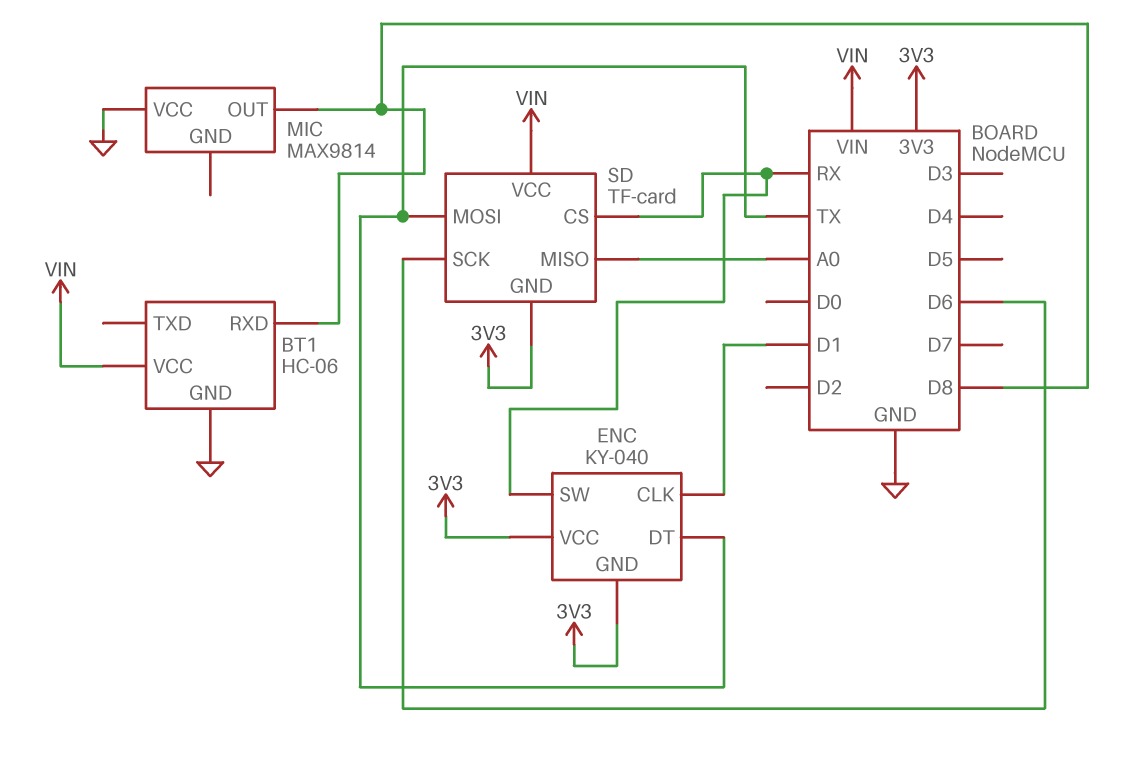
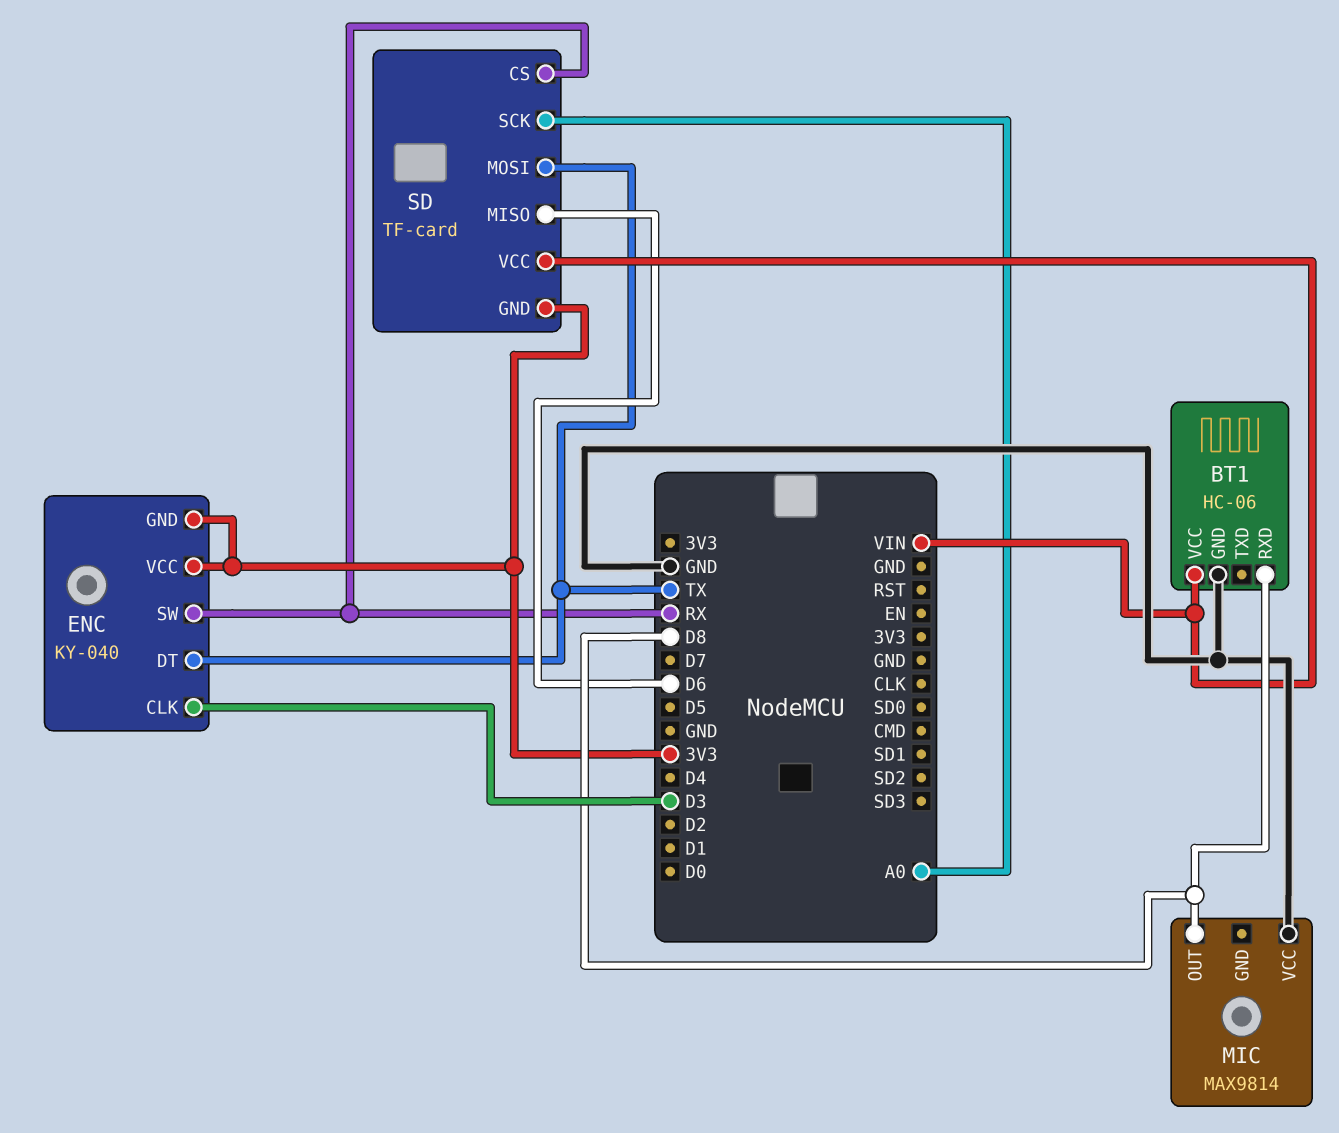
ENC pin CLK: D1 -> D3
SD pin MISO: A0 -> D6
SD pin SCK: D6 -> A0

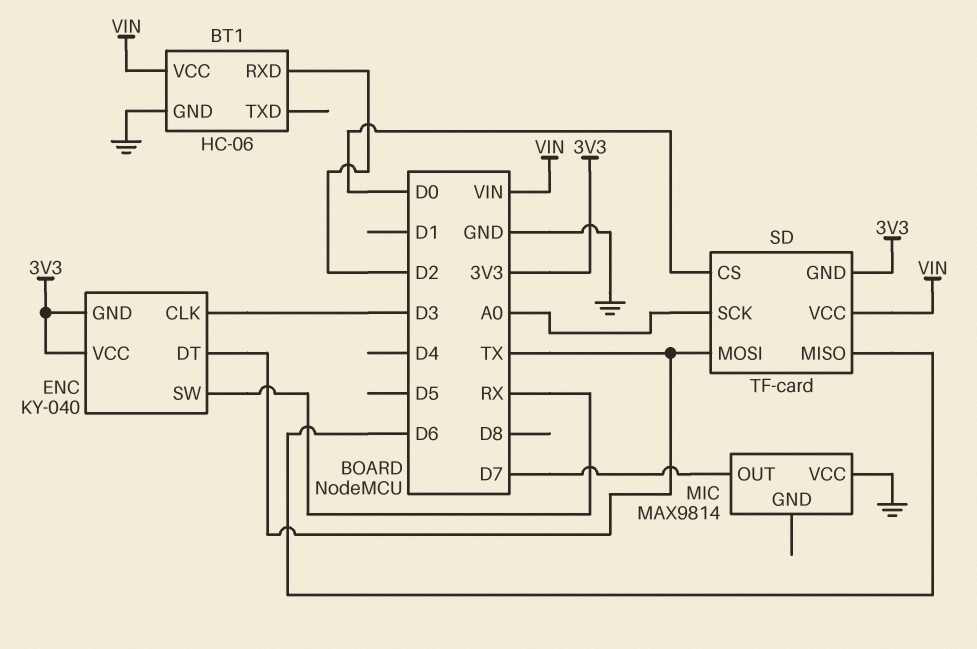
BT1 pin RXD: D8 -> D2
MIC pin OUT: D8 -> D7
SD pin CS: RX -> D0

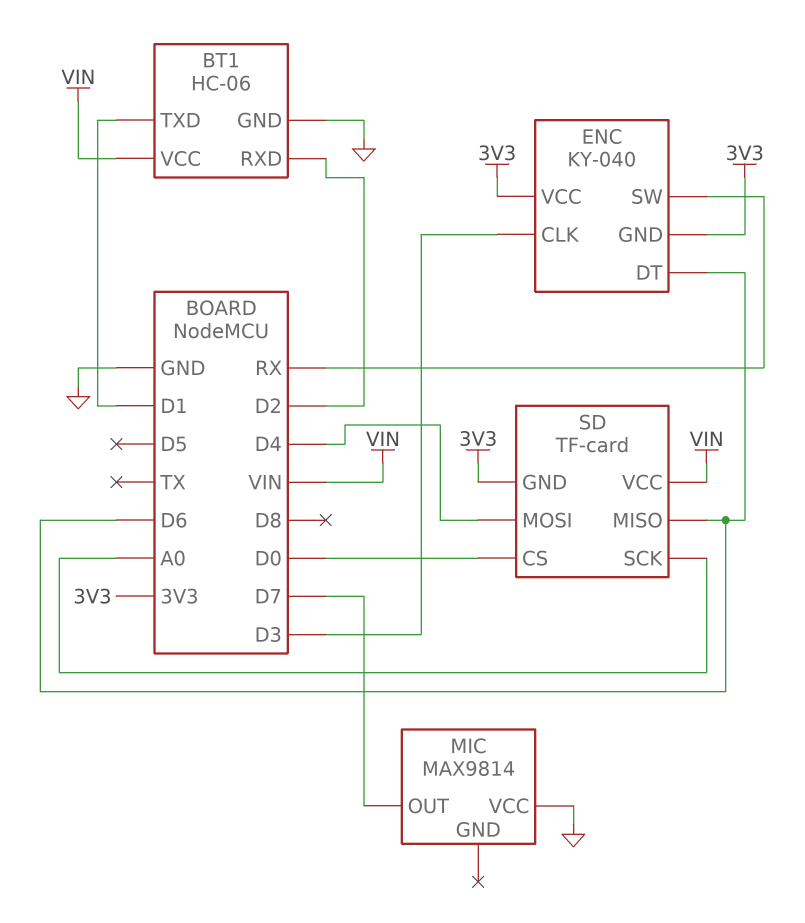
BT1 pin TXD: none -> D1
ENC pin DT: TX -> D6
SD pin MOSI: TX -> D4

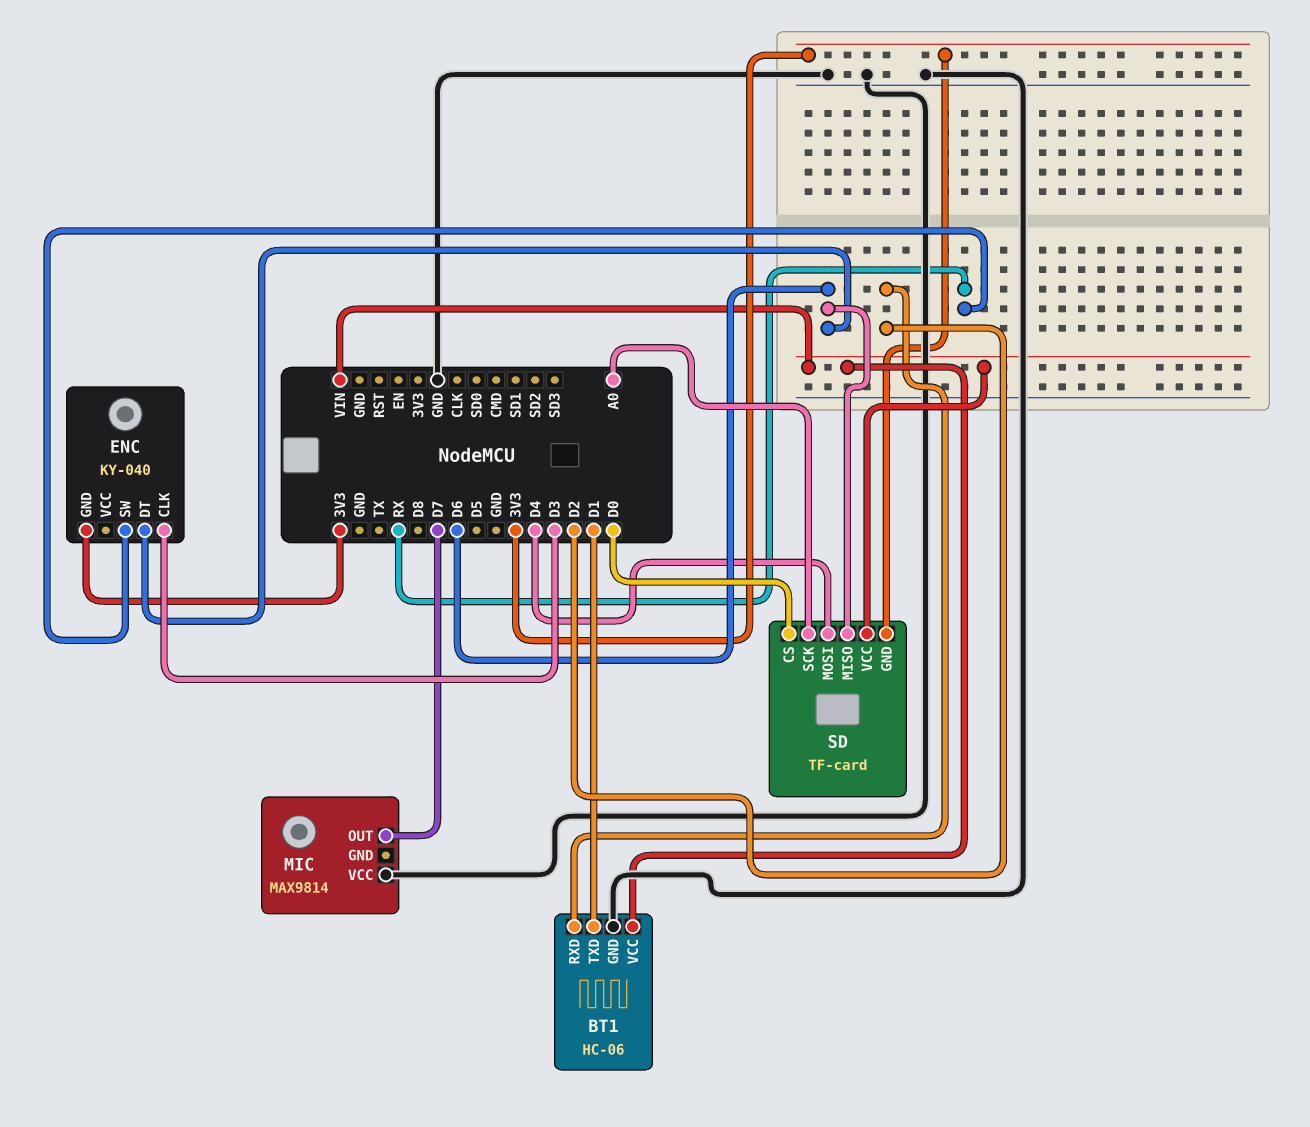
ENC pin VCC: 3V3 -> none

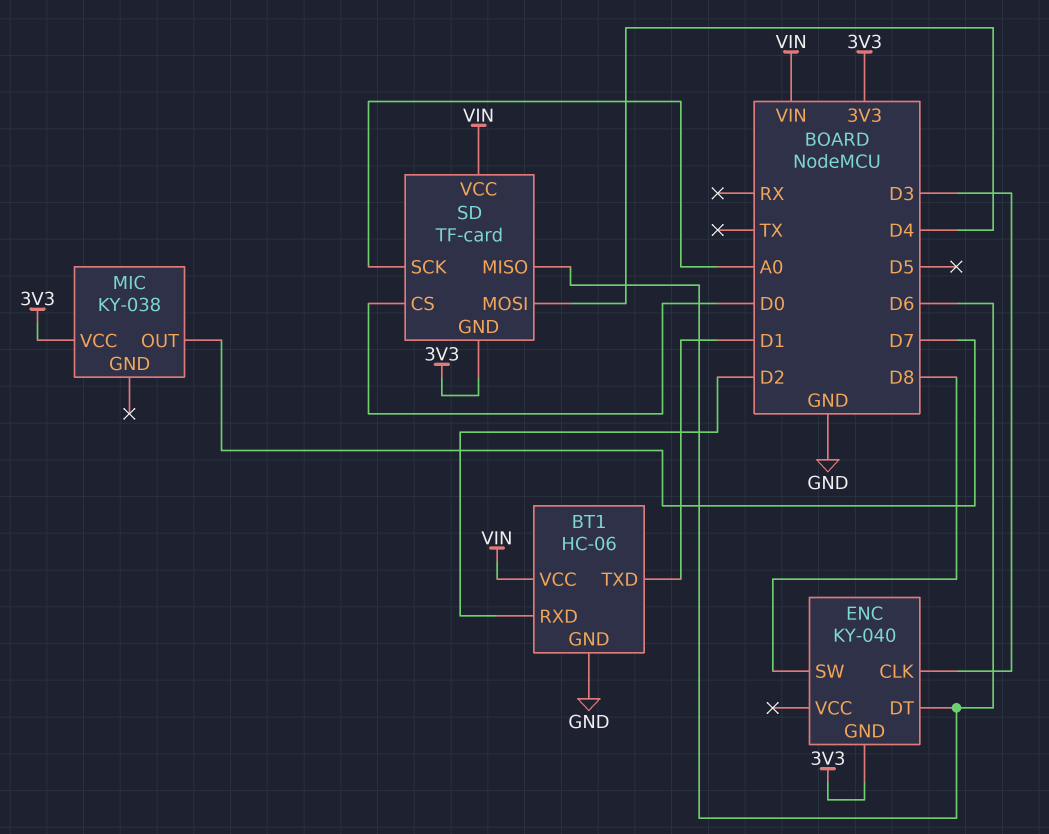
ENC pin SW: RX -> D8
MIC: MAX9814 -> KY-038
MIC pin VCC: GND -> 3V3

